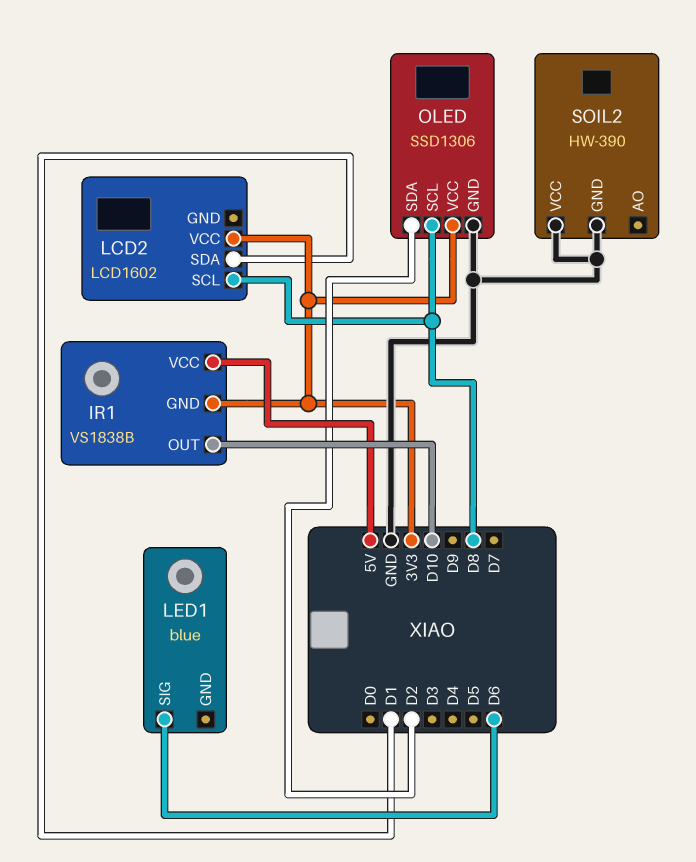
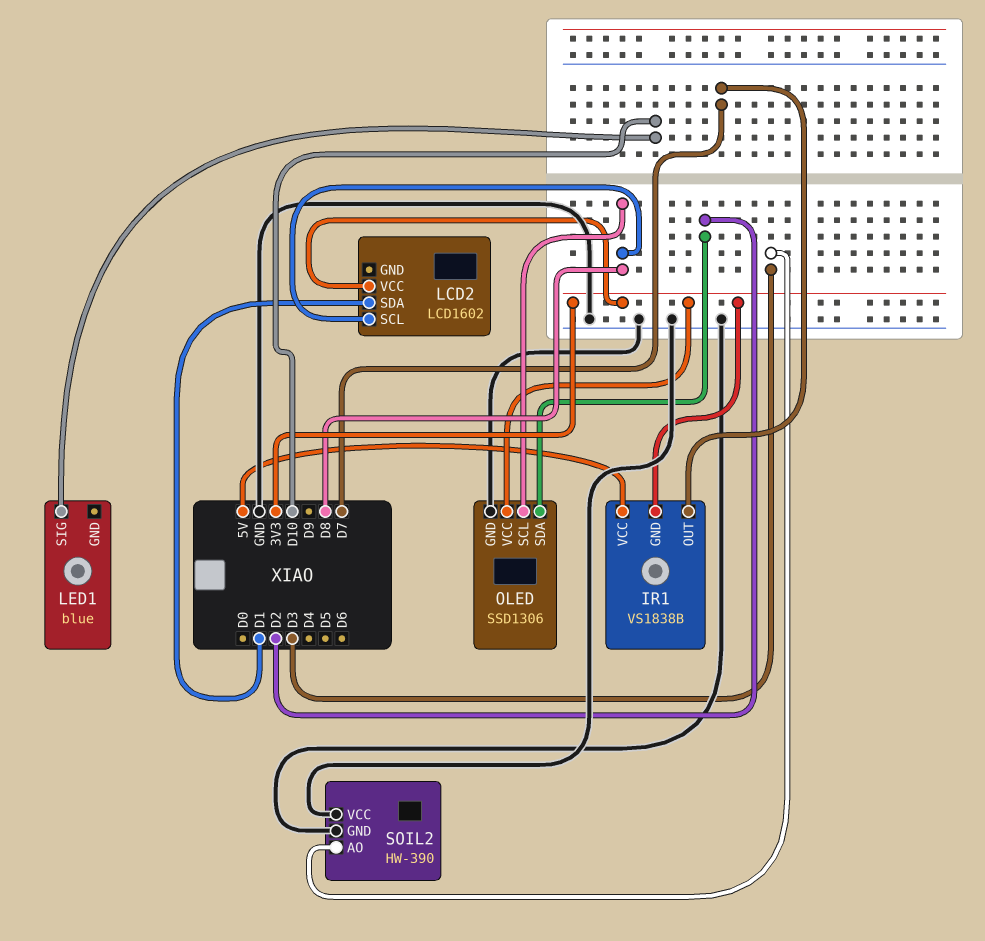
IR1 pin OUT: D10 -> D7
LED1 pin SIG: D6 -> D10
SOIL2 pin AO: none -> D3

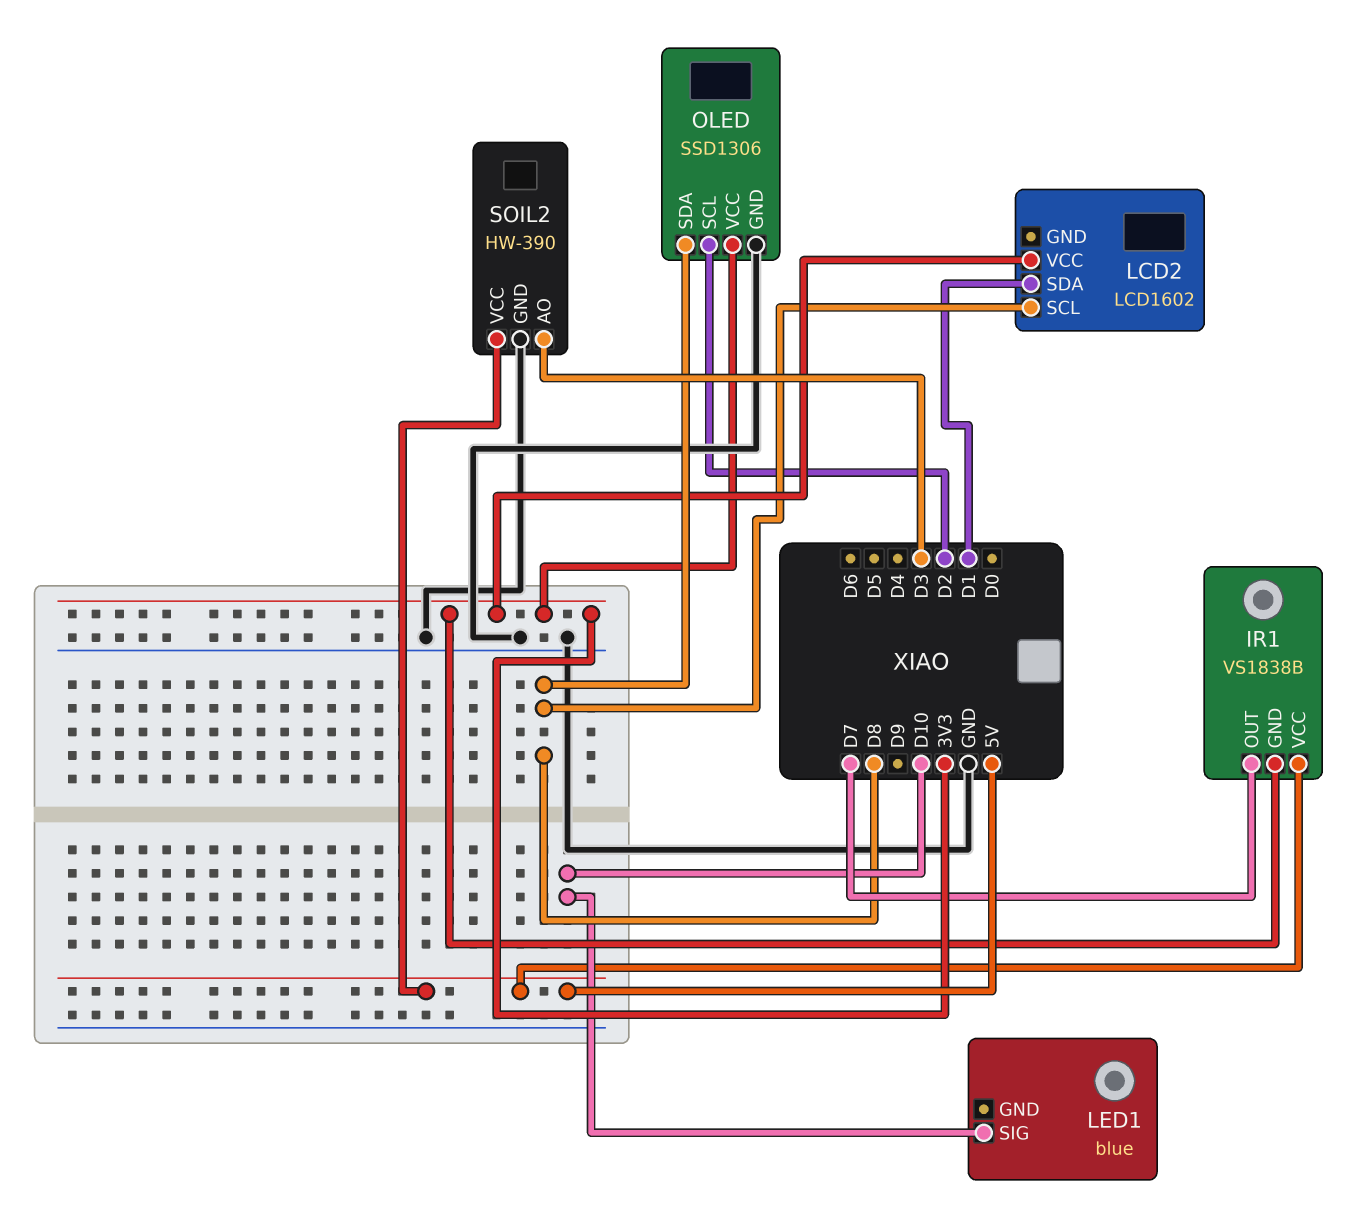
OLED pin SCL: D8 -> D2
OLED pin SDA: D2 -> D8
SOIL2 pin VCC: GND -> 5V

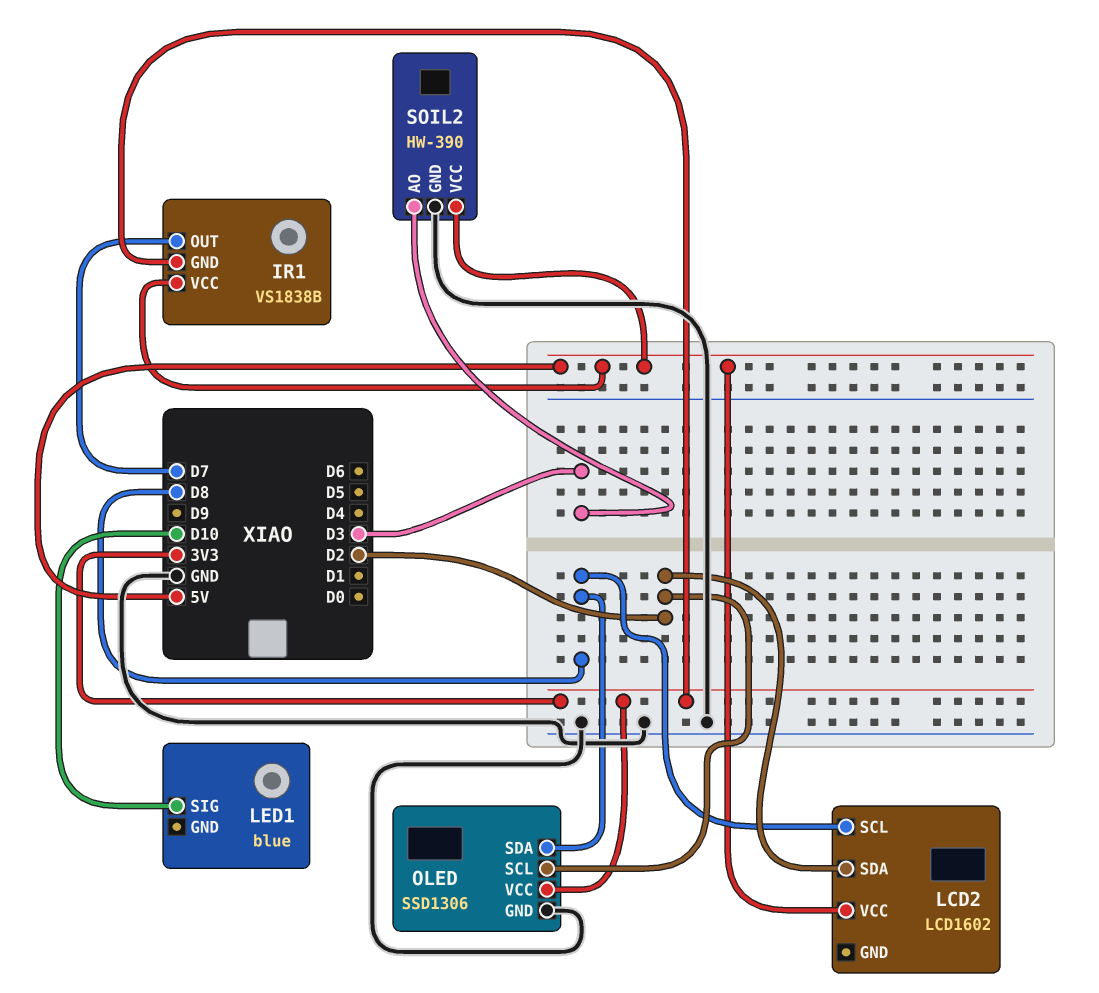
LCD2 pin SDA: D1 -> D2
LCD2 pin VCC: 3V3 -> 5V

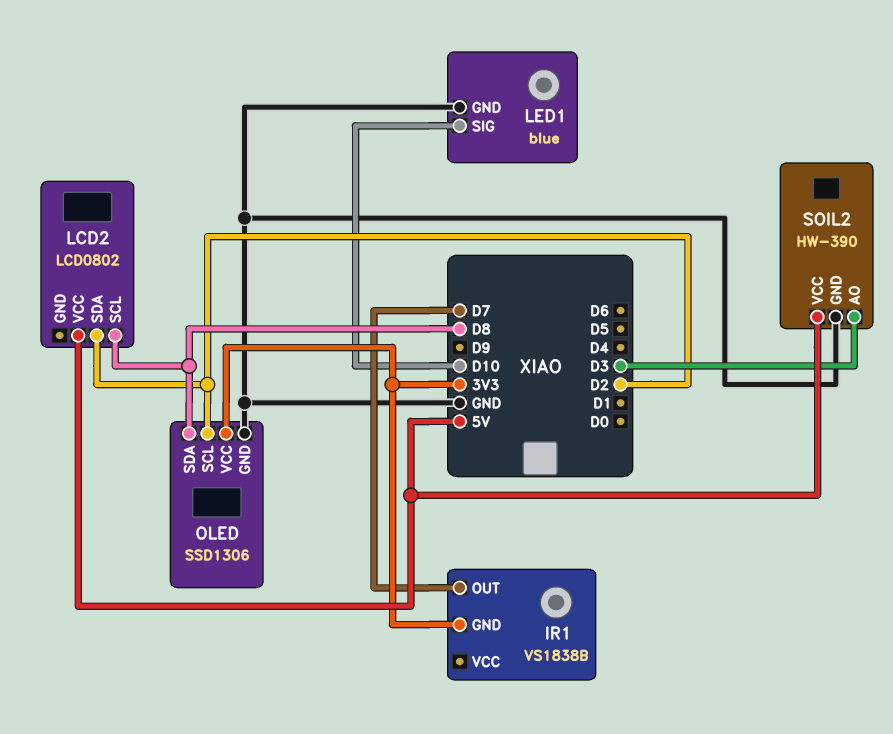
IR1 pin VCC: 5V -> none
LCD2: LCD1602 -> LCD0802
LED1 pin GND: none -> GND

